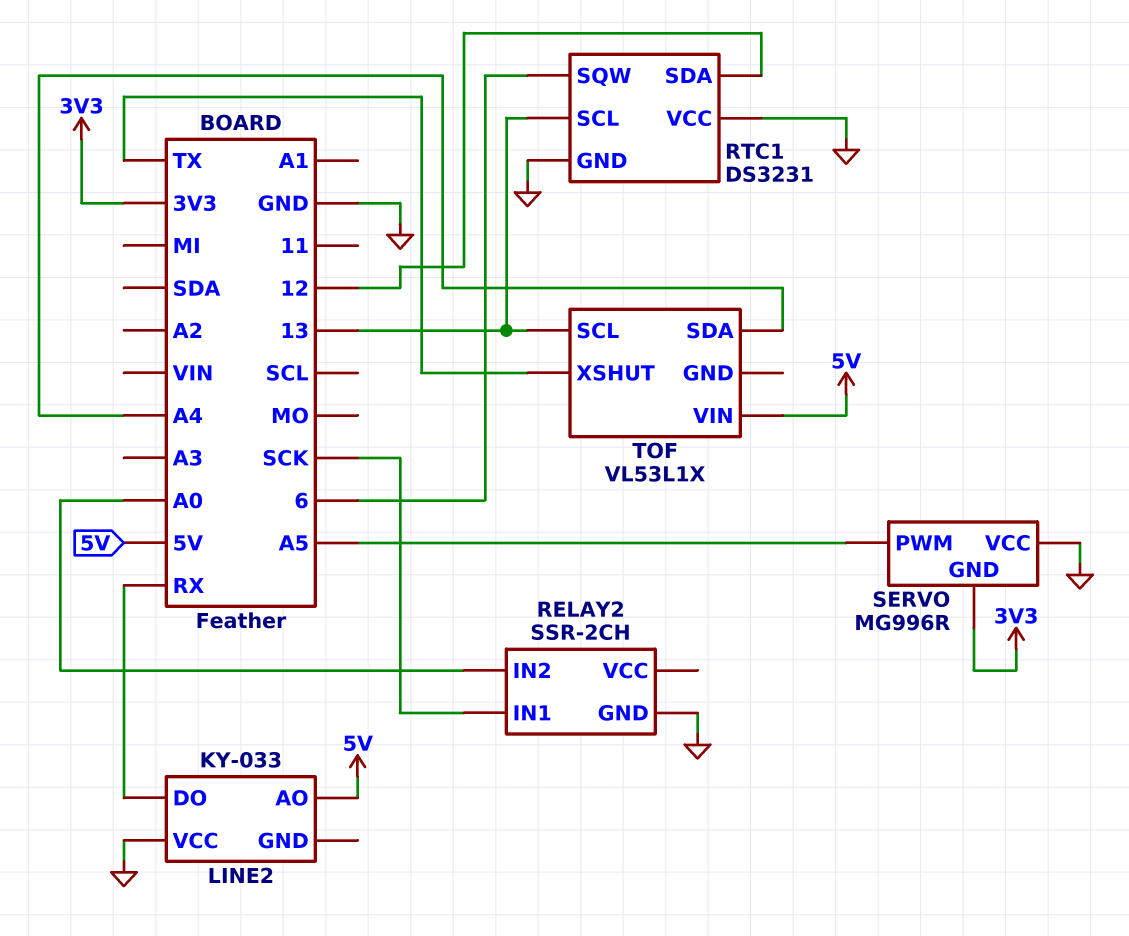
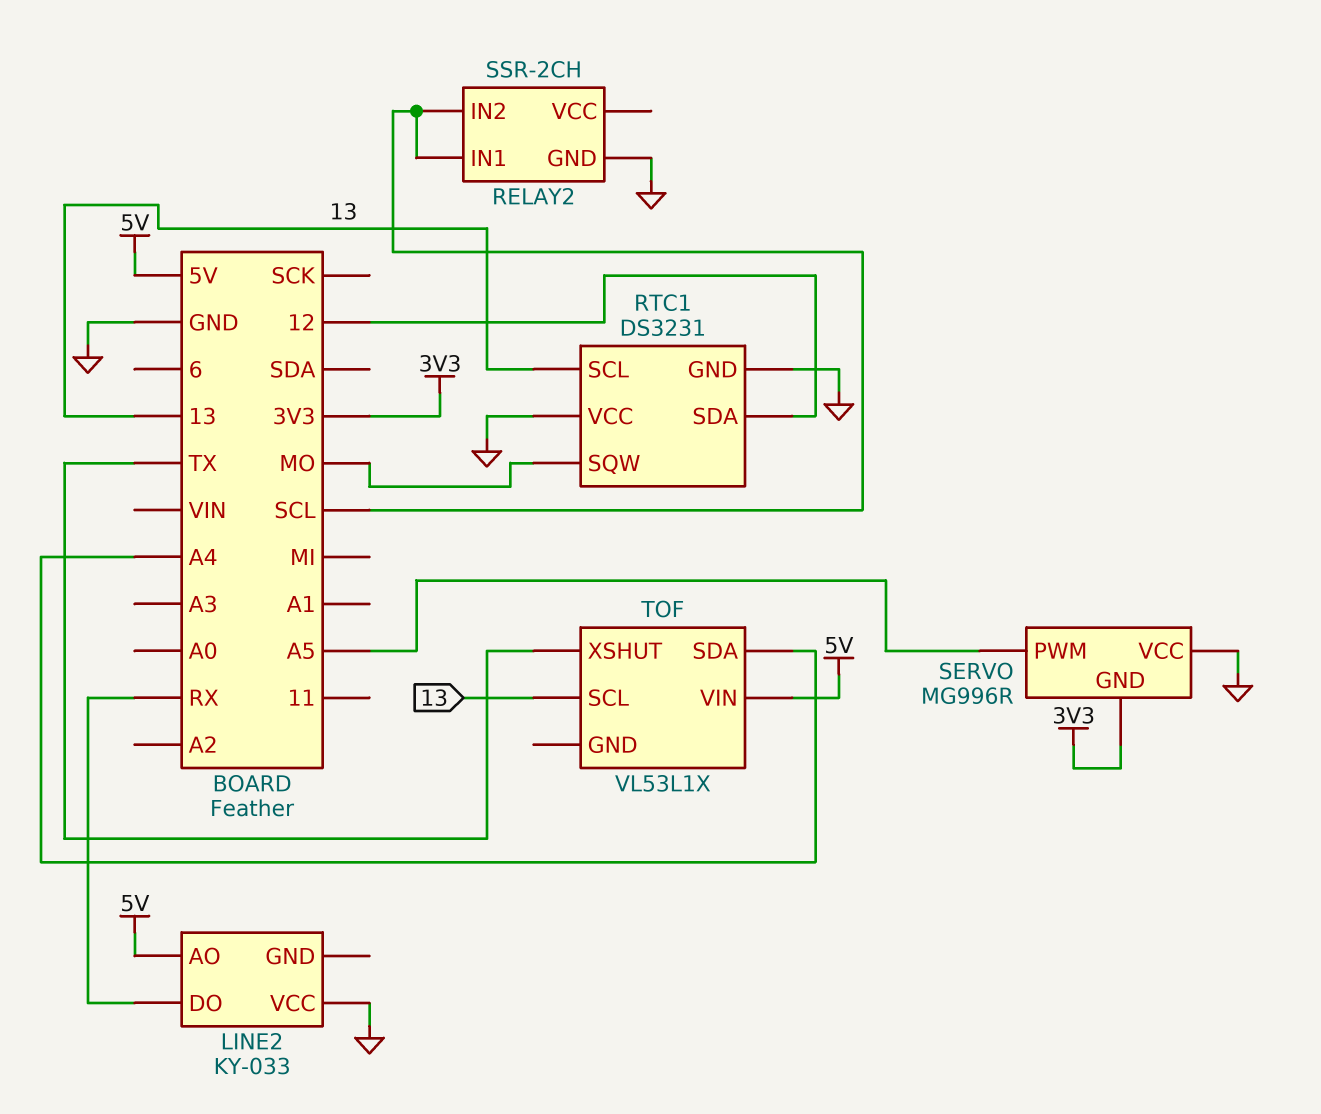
RELAY2 pin IN1: SCK -> SCL
RELAY2 pin IN2: A0 -> SCL
RTC1 pin SQW: 6 -> MO

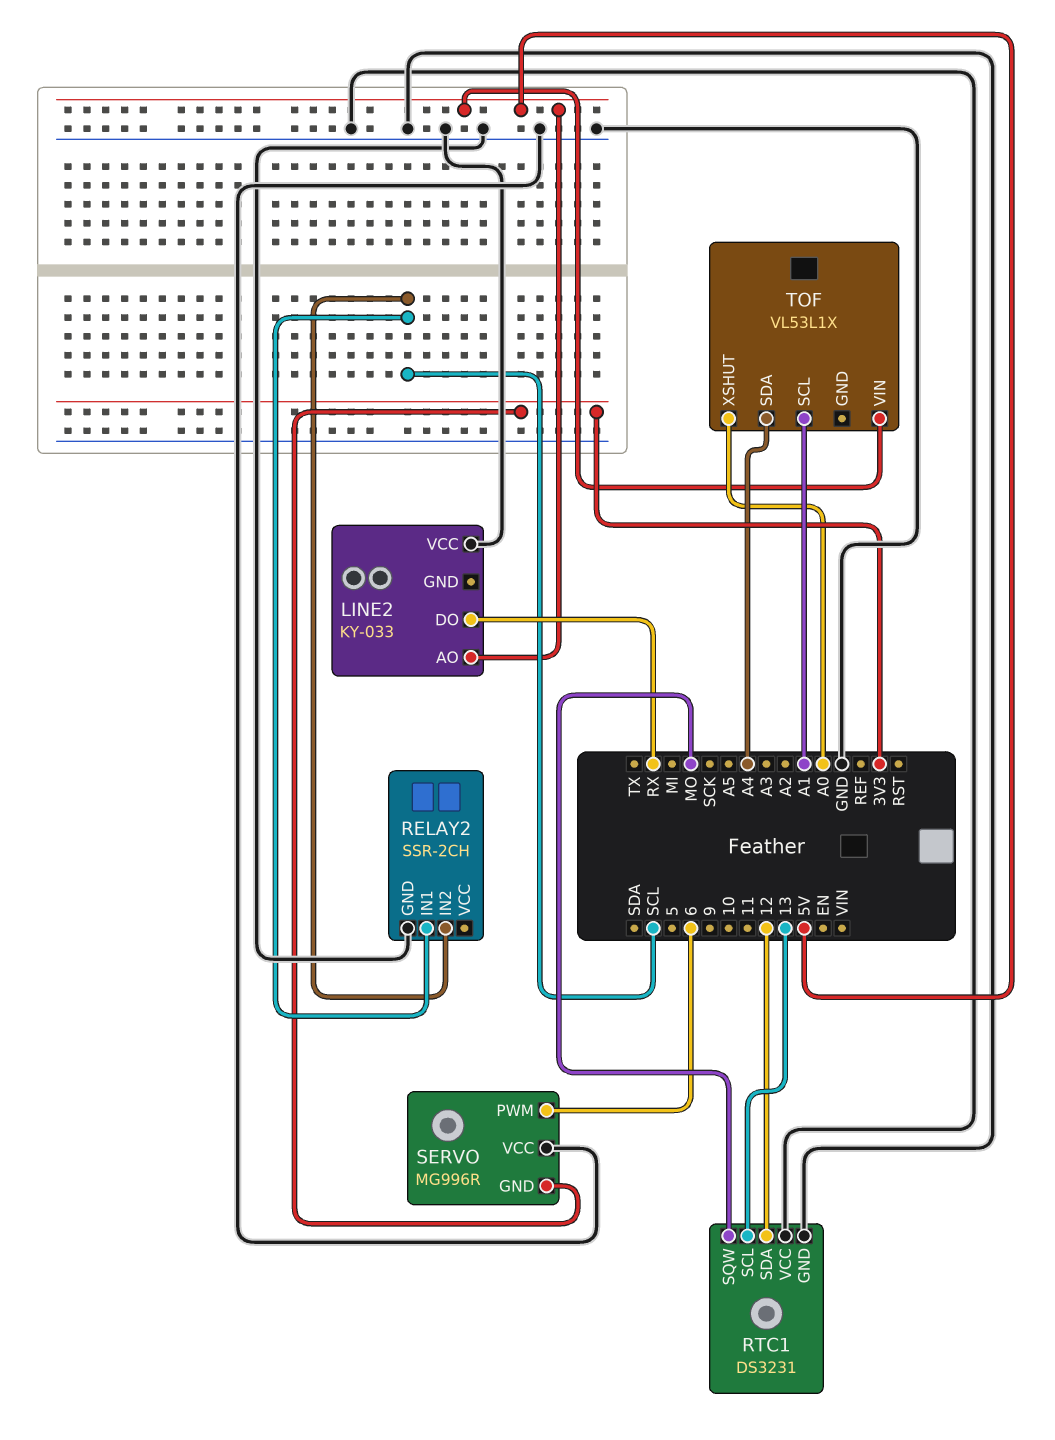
SERVO pin PWM: A5 -> 6
TOF pin SCL: 13 -> A1
TOF pin XSHUT: TX -> A0

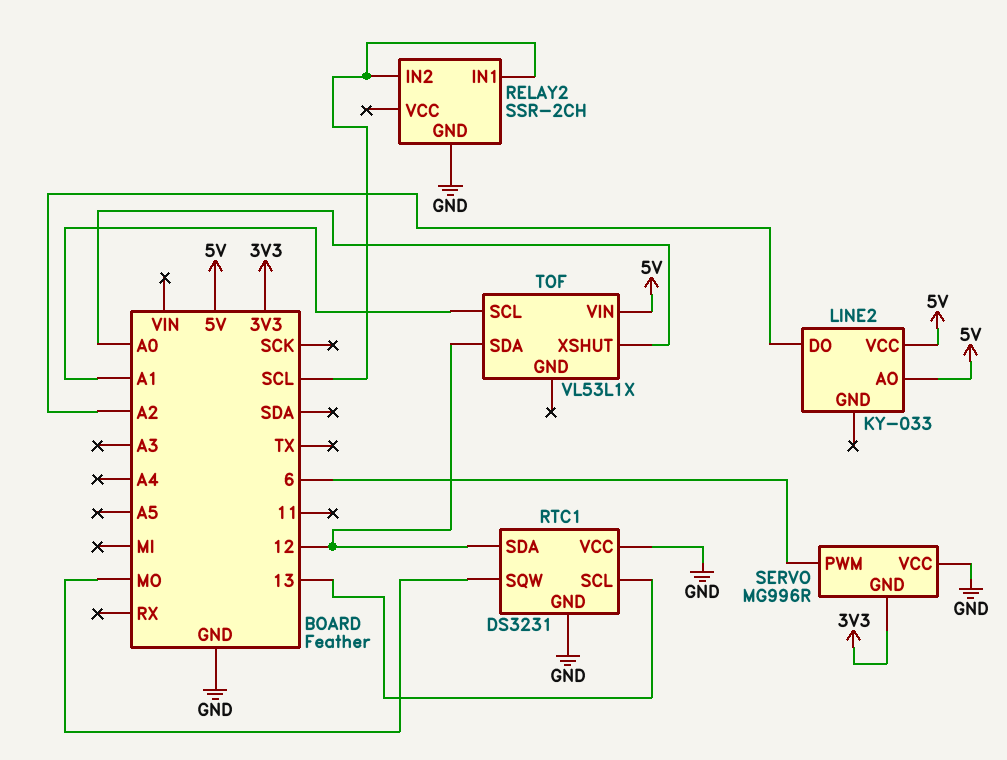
LINE2 pin DO: RX -> A2
LINE2 pin VCC: GND -> 5V
TOF pin SDA: A4 -> 12

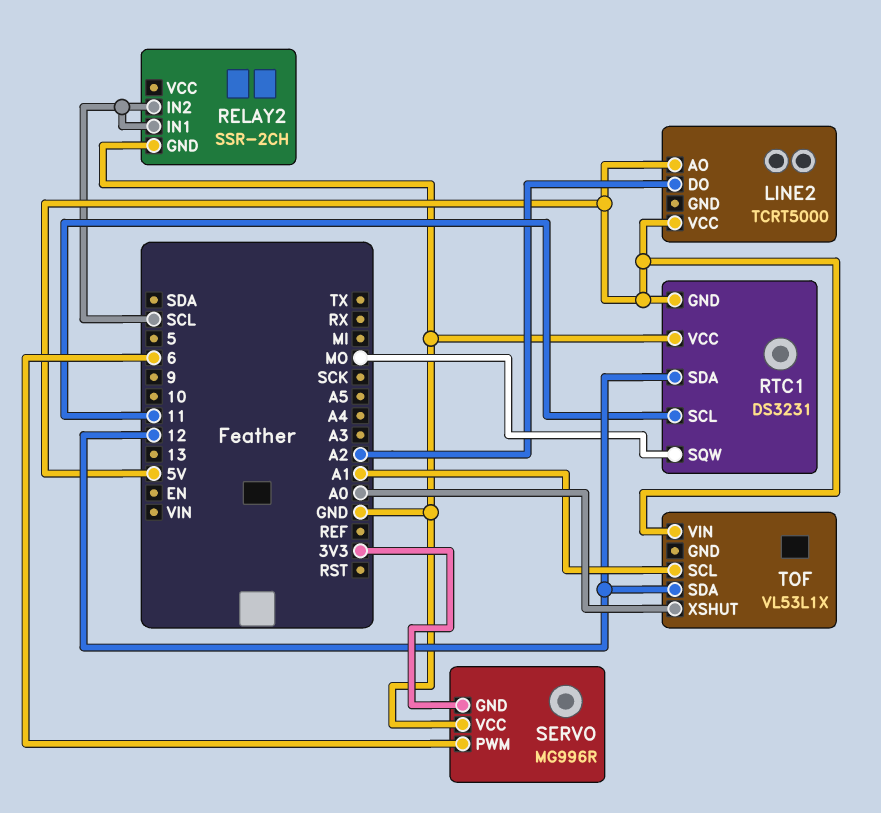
LINE2: KY-033 -> TCRT5000
RTC1 pin GND: GND -> 5V
RTC1 pin SCL: 13 -> 11

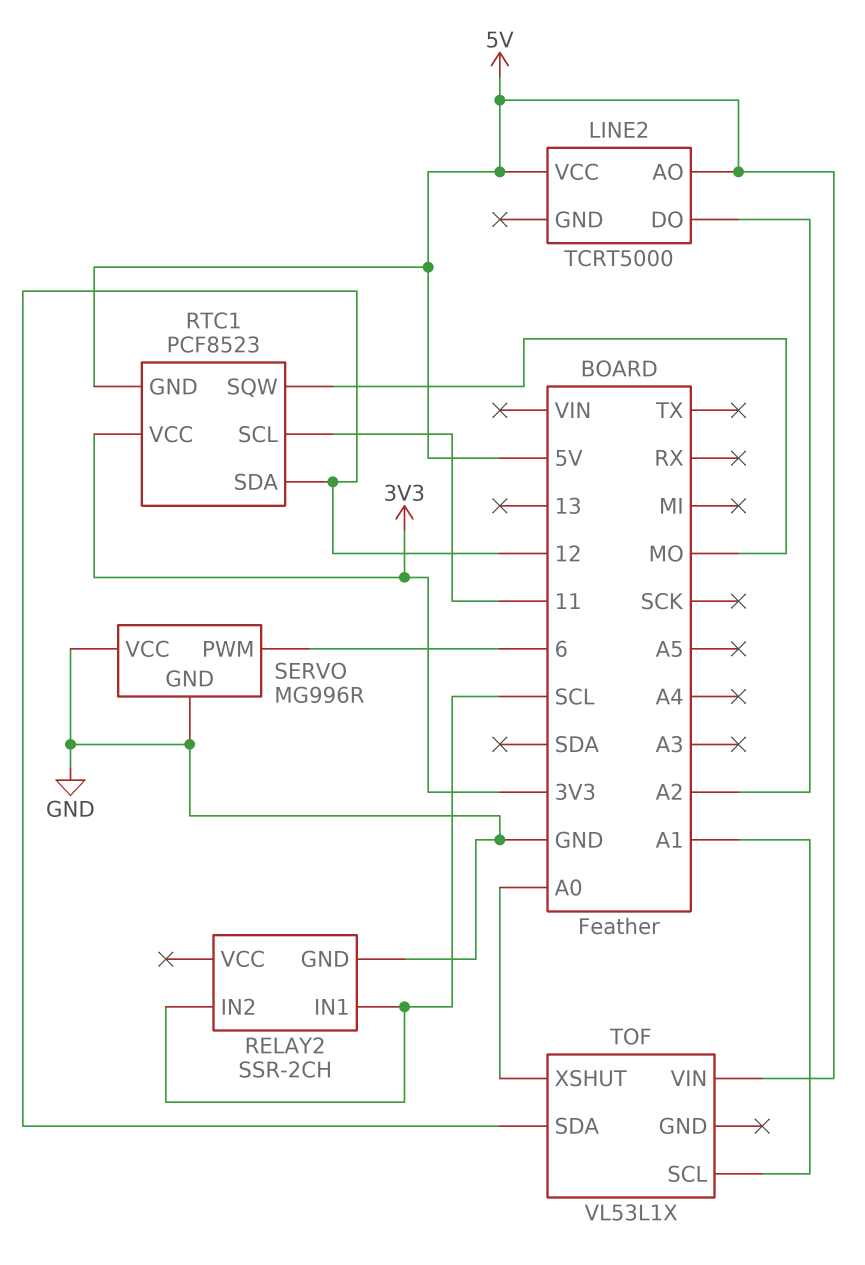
RTC1: DS3231 -> PCF8523
RTC1 pin VCC: GND -> 3V3
SERVO pin GND: 3V3 -> GND

